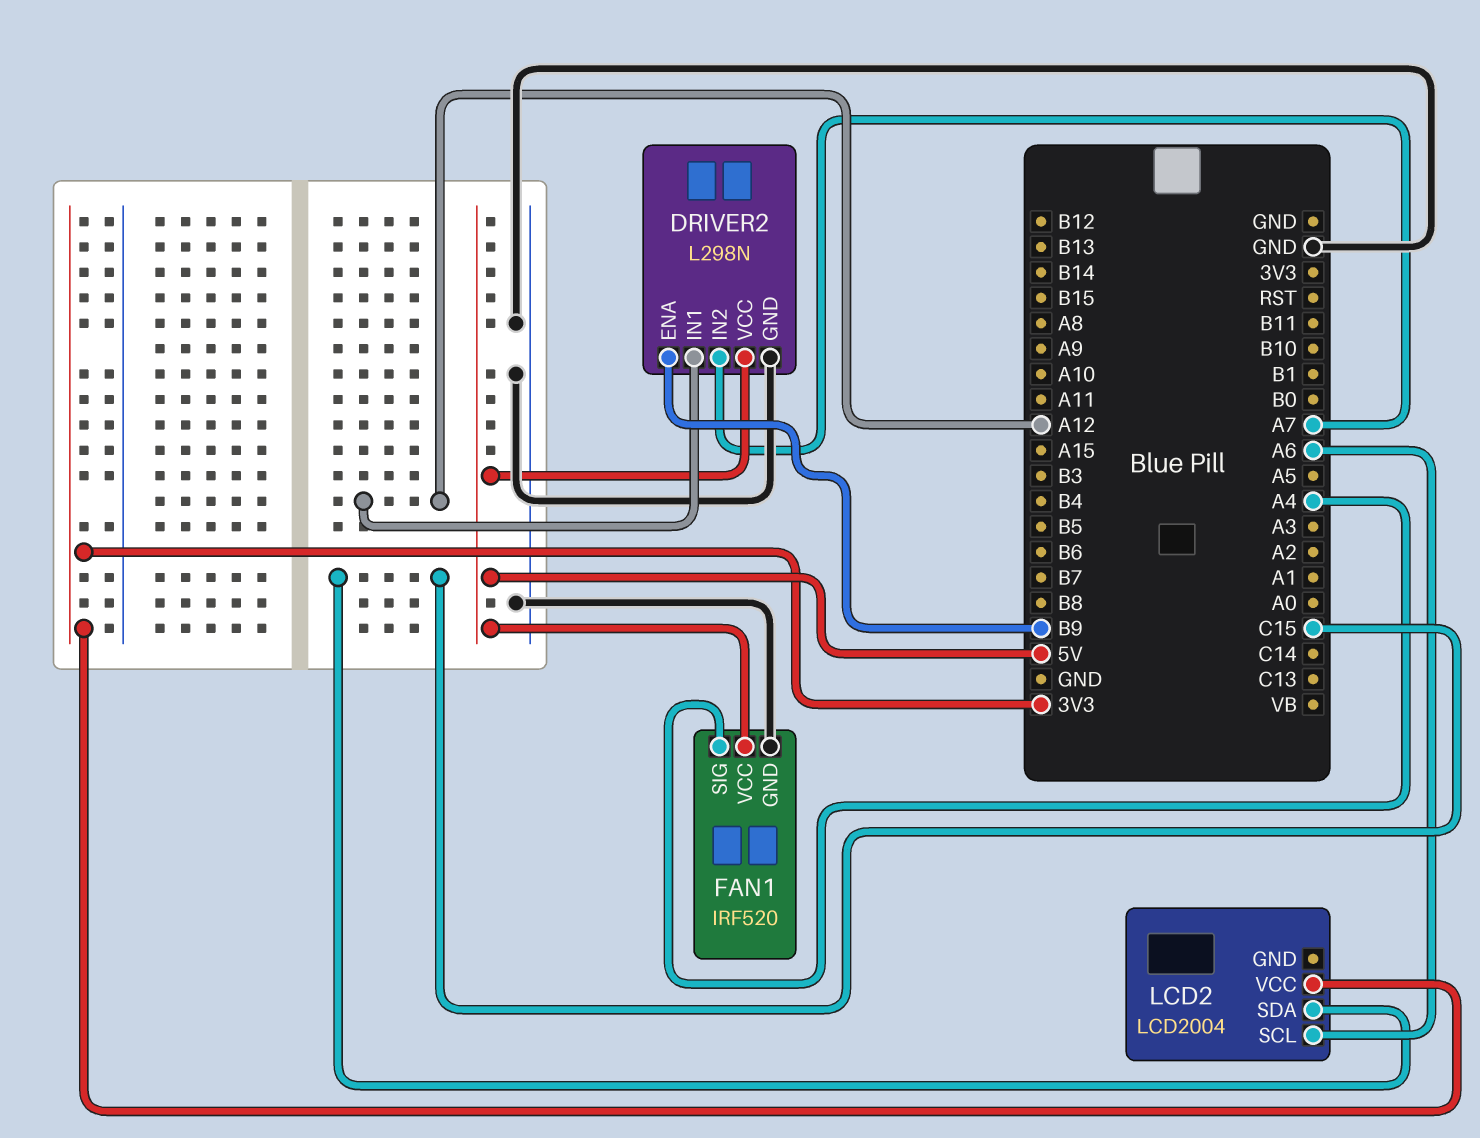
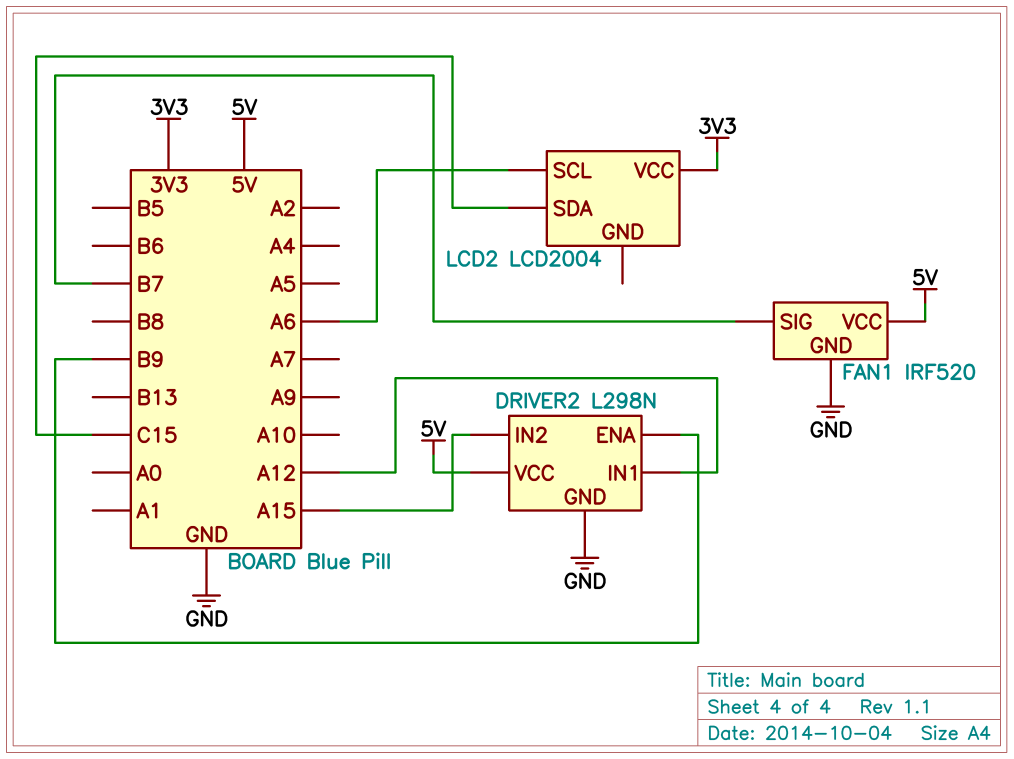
DRIVER2 pin IN2: A7 -> A15
FAN1 pin SIG: A4 -> B7

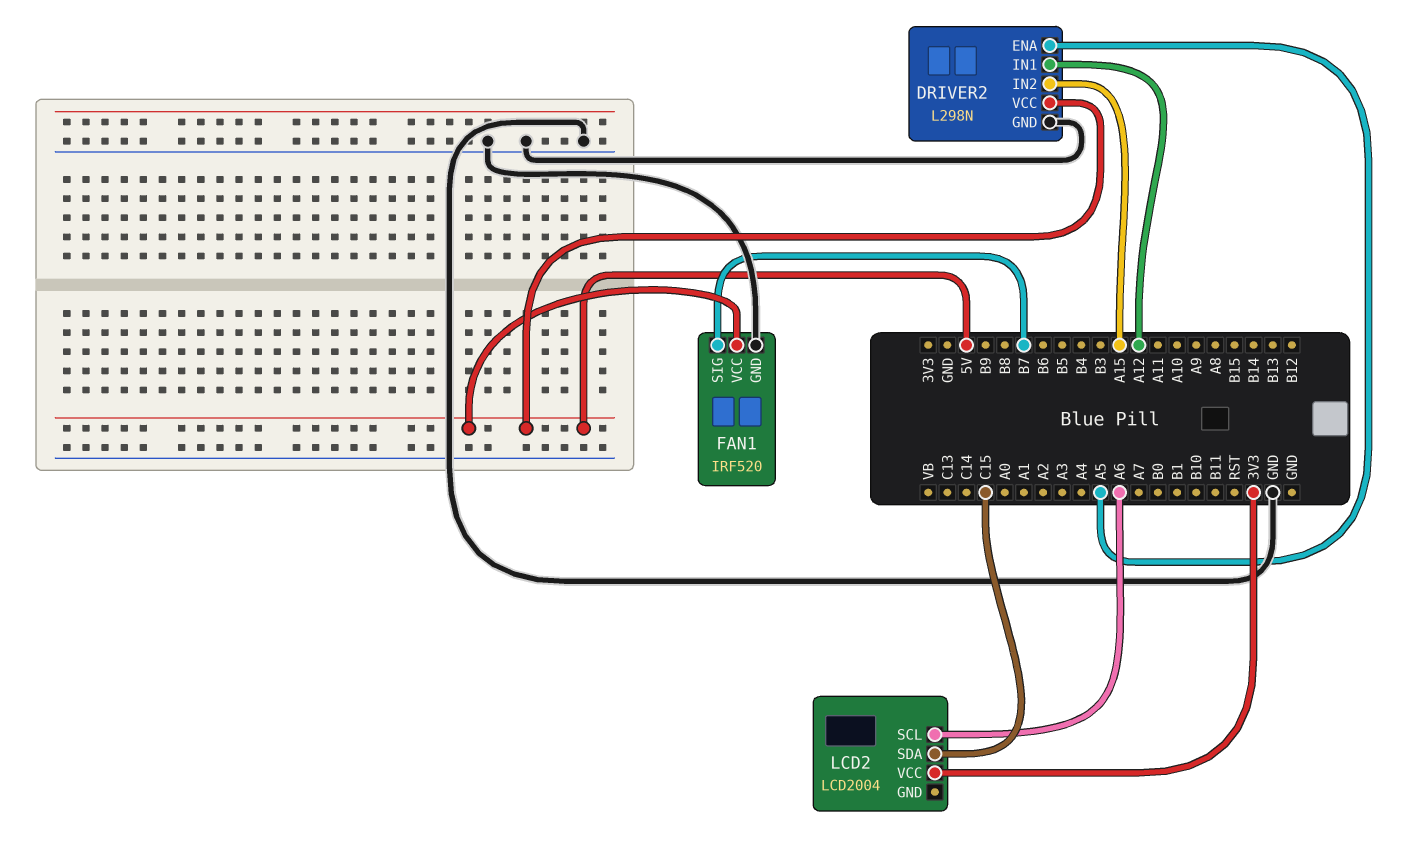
DRIVER2 pin ENA: B9 -> A5

